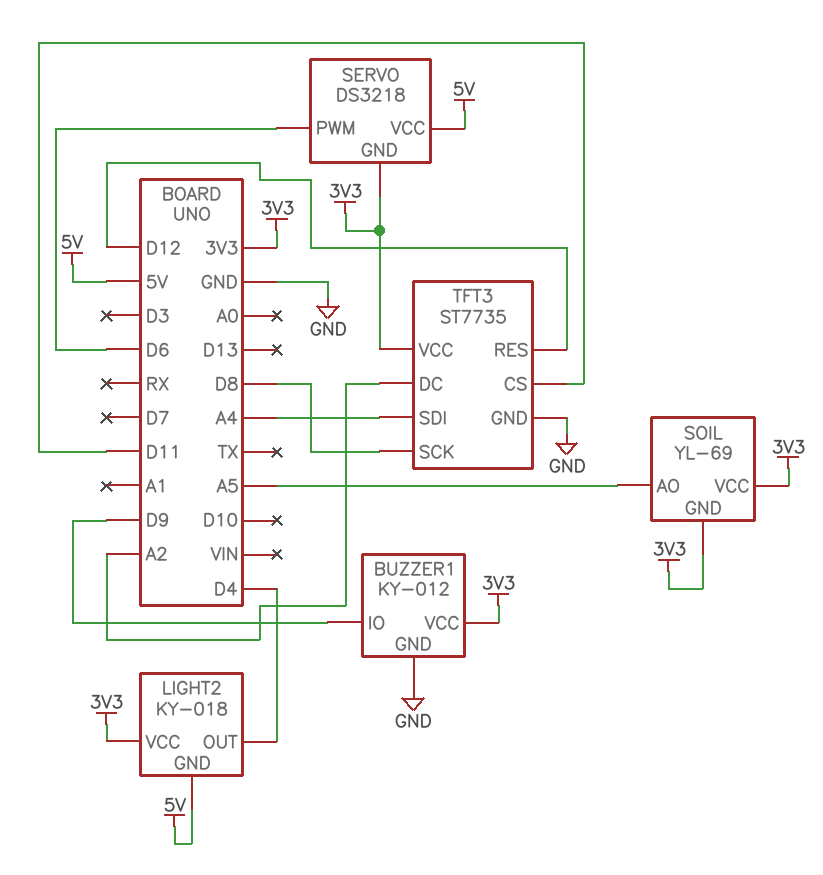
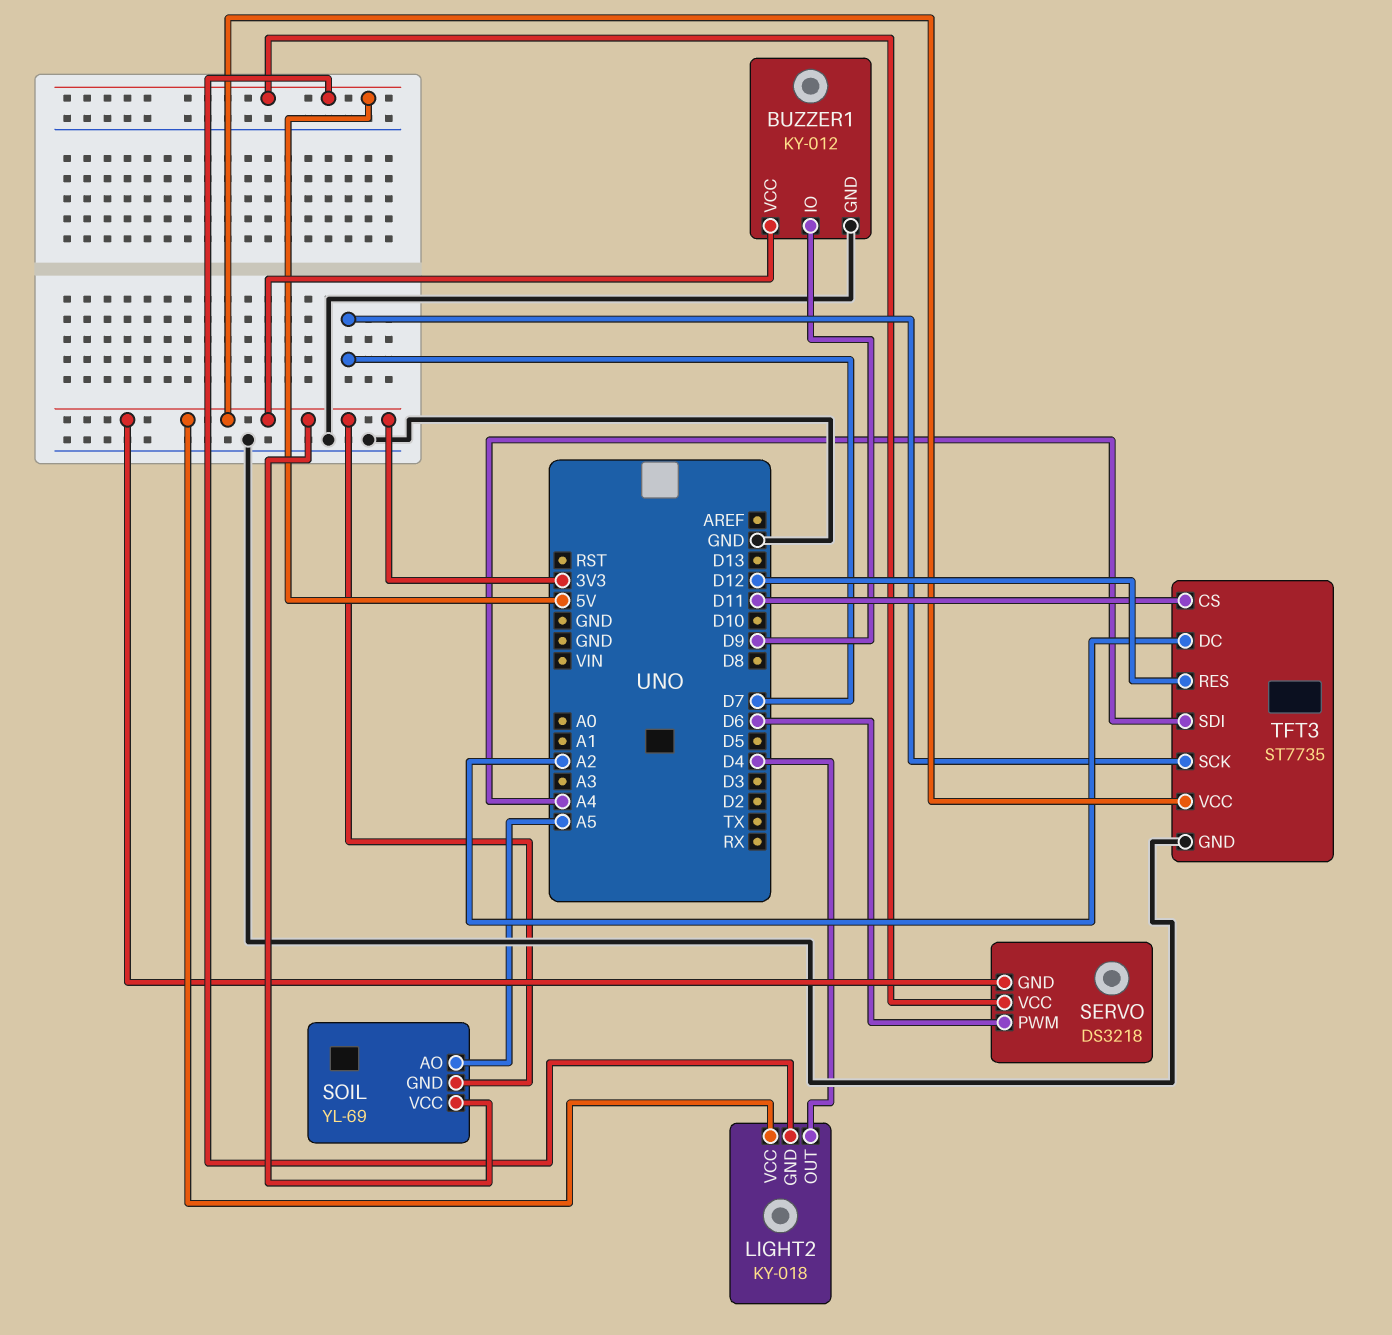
TFT3 pin SCK: D8 -> D7

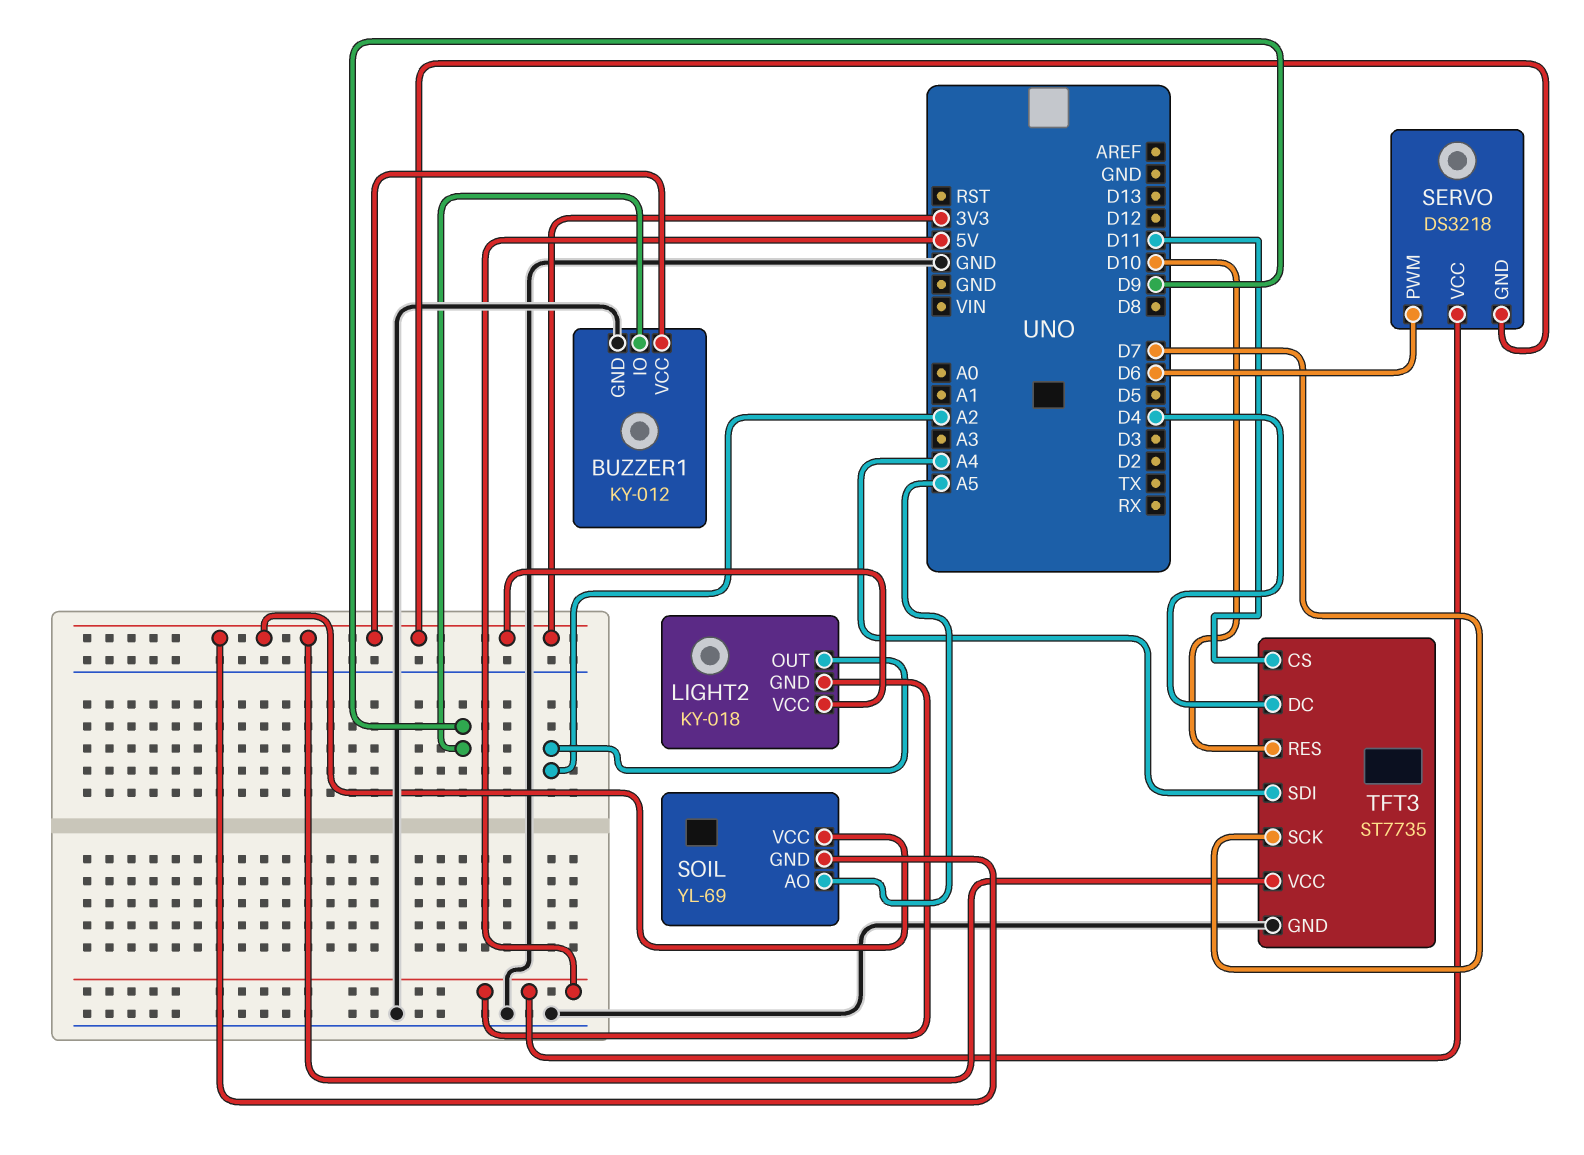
LIGHT2 pin OUT: D4 -> A2
TFT3 pin DC: A2 -> D4
TFT3 pin RES: D12 -> D10

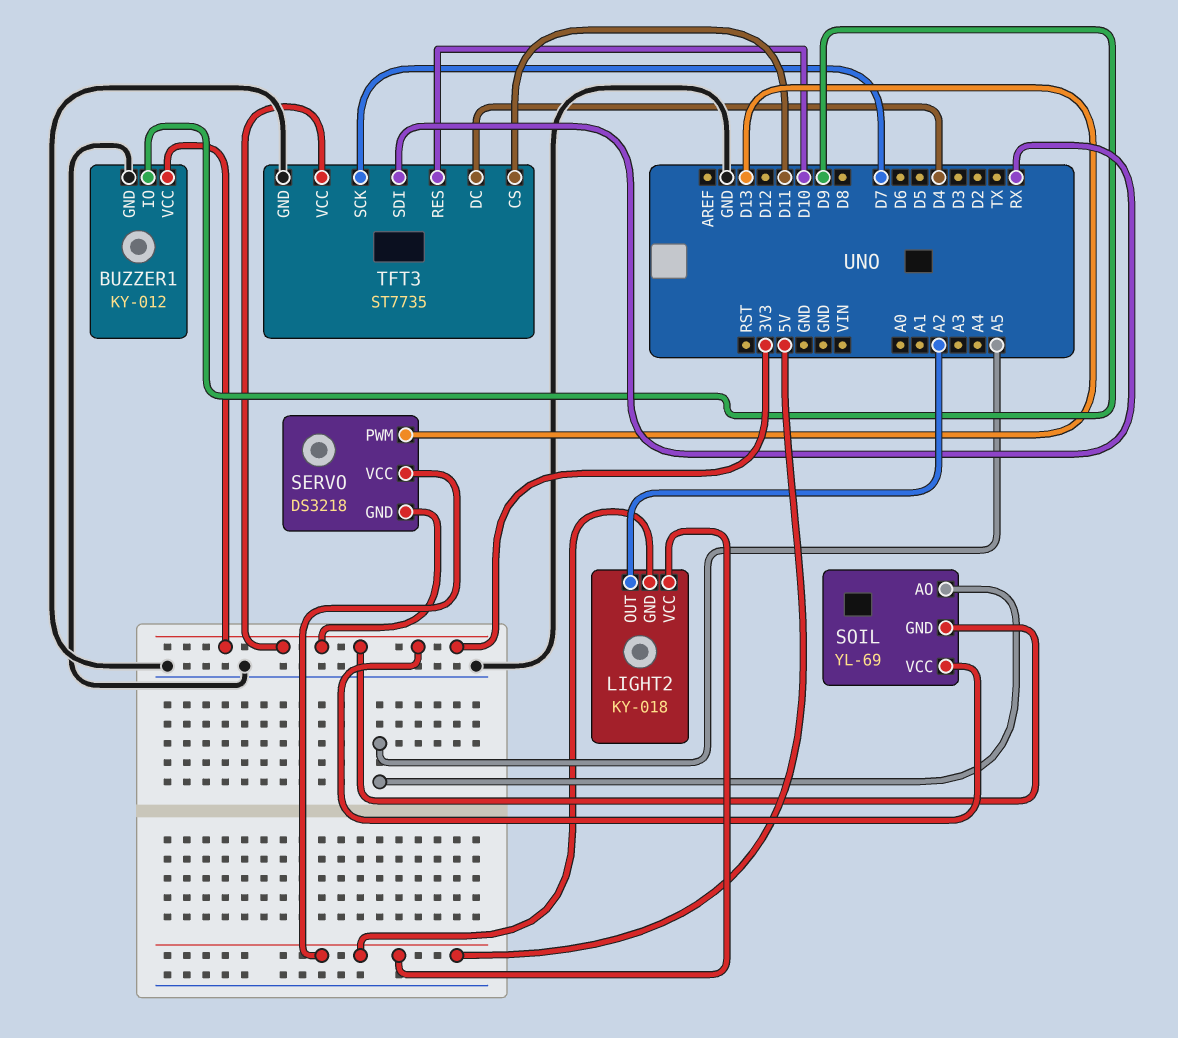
LIGHT2 pin VCC: 3V3 -> 5V
SERVO pin PWM: D6 -> D13
TFT3 pin SDI: A4 -> RX

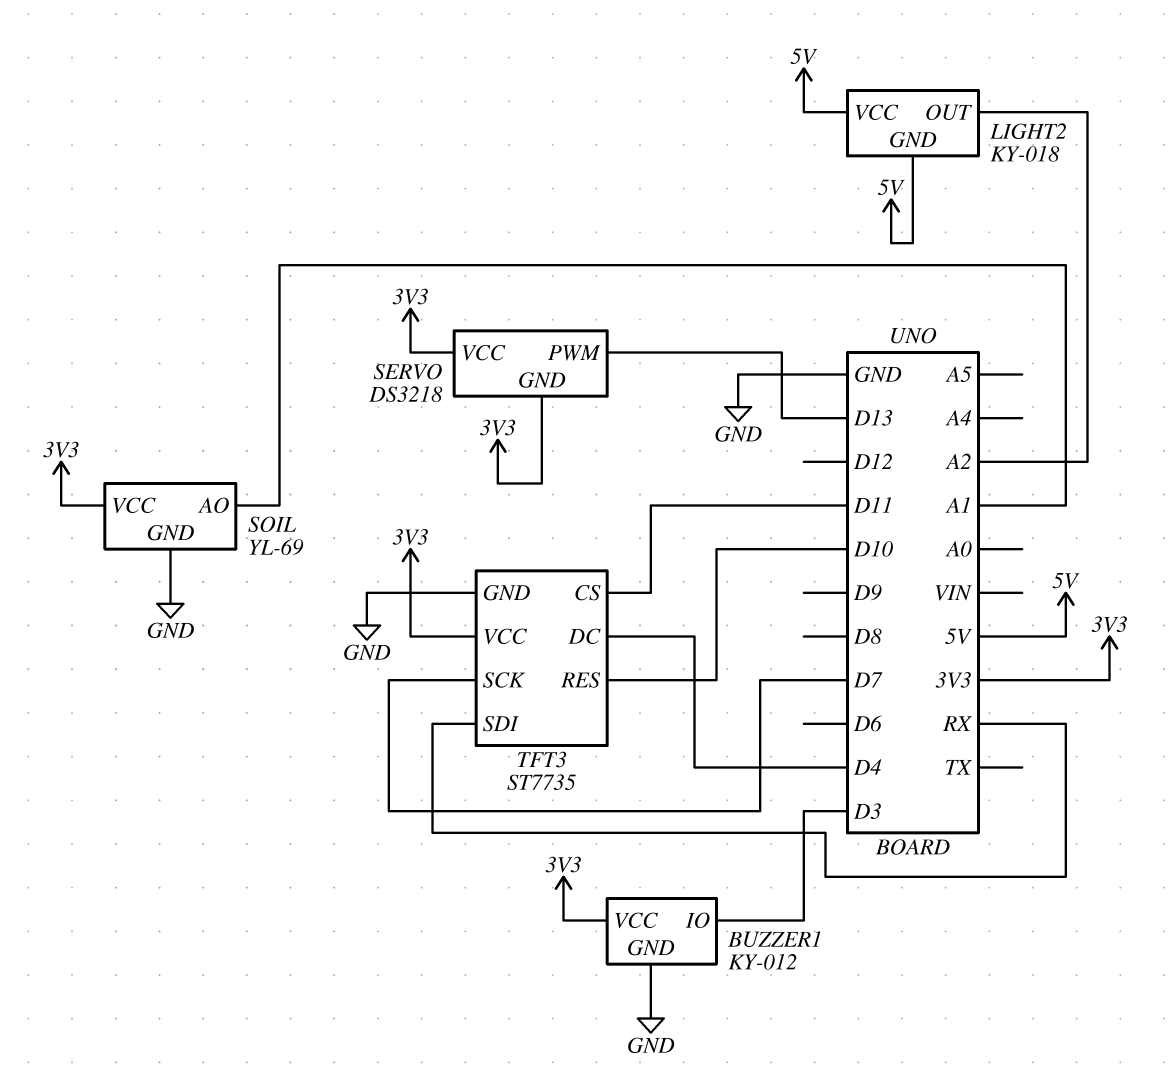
BUZZER1 pin IO: D9 -> D3
SERVO pin VCC: 5V -> 3V3
SOIL pin AO: A5 -> A1
SOIL pin GND: 3V3 -> GND

